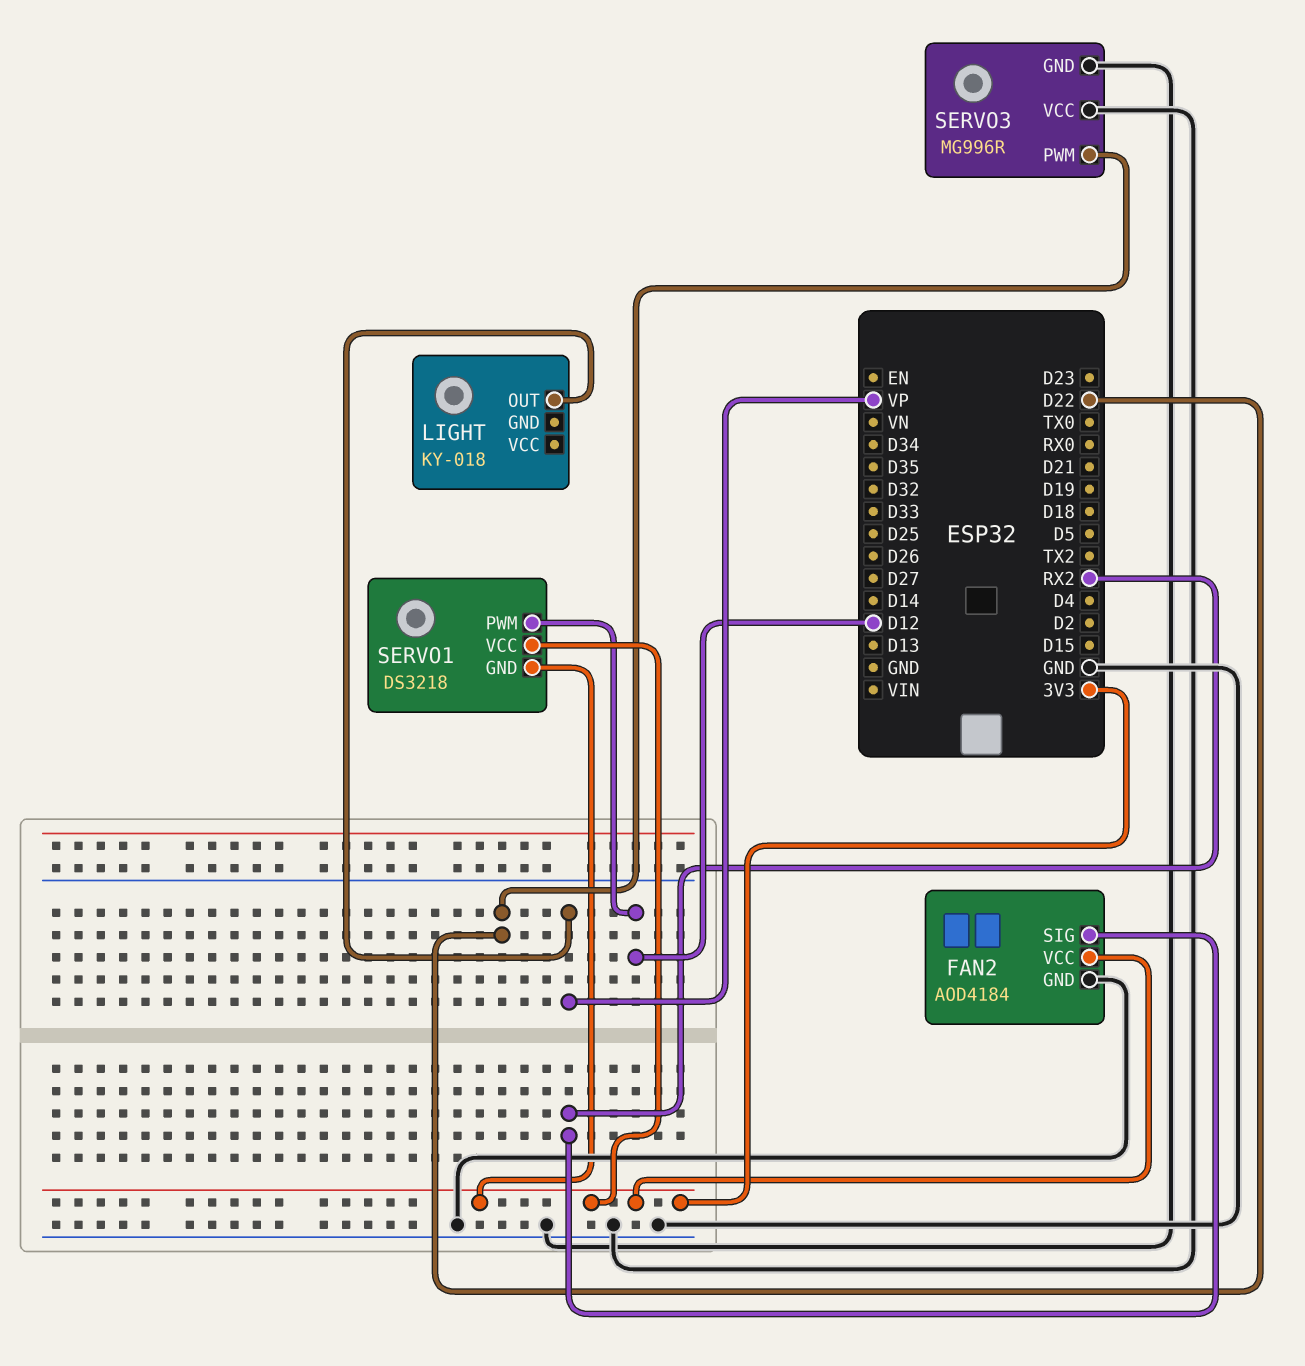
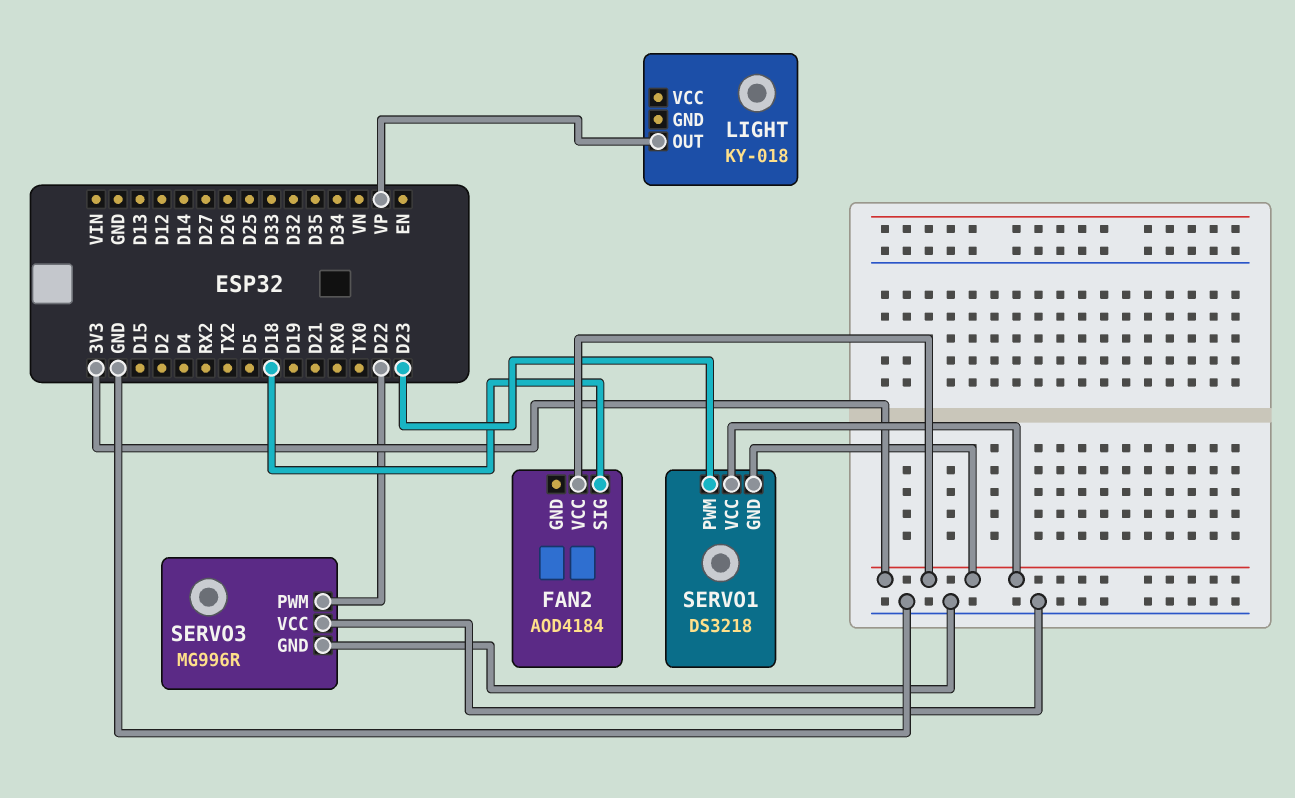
FAN2 pin GND: GND -> none
FAN2 pin SIG: RX2 -> D18
SERVO1 pin PWM: D12 -> D23

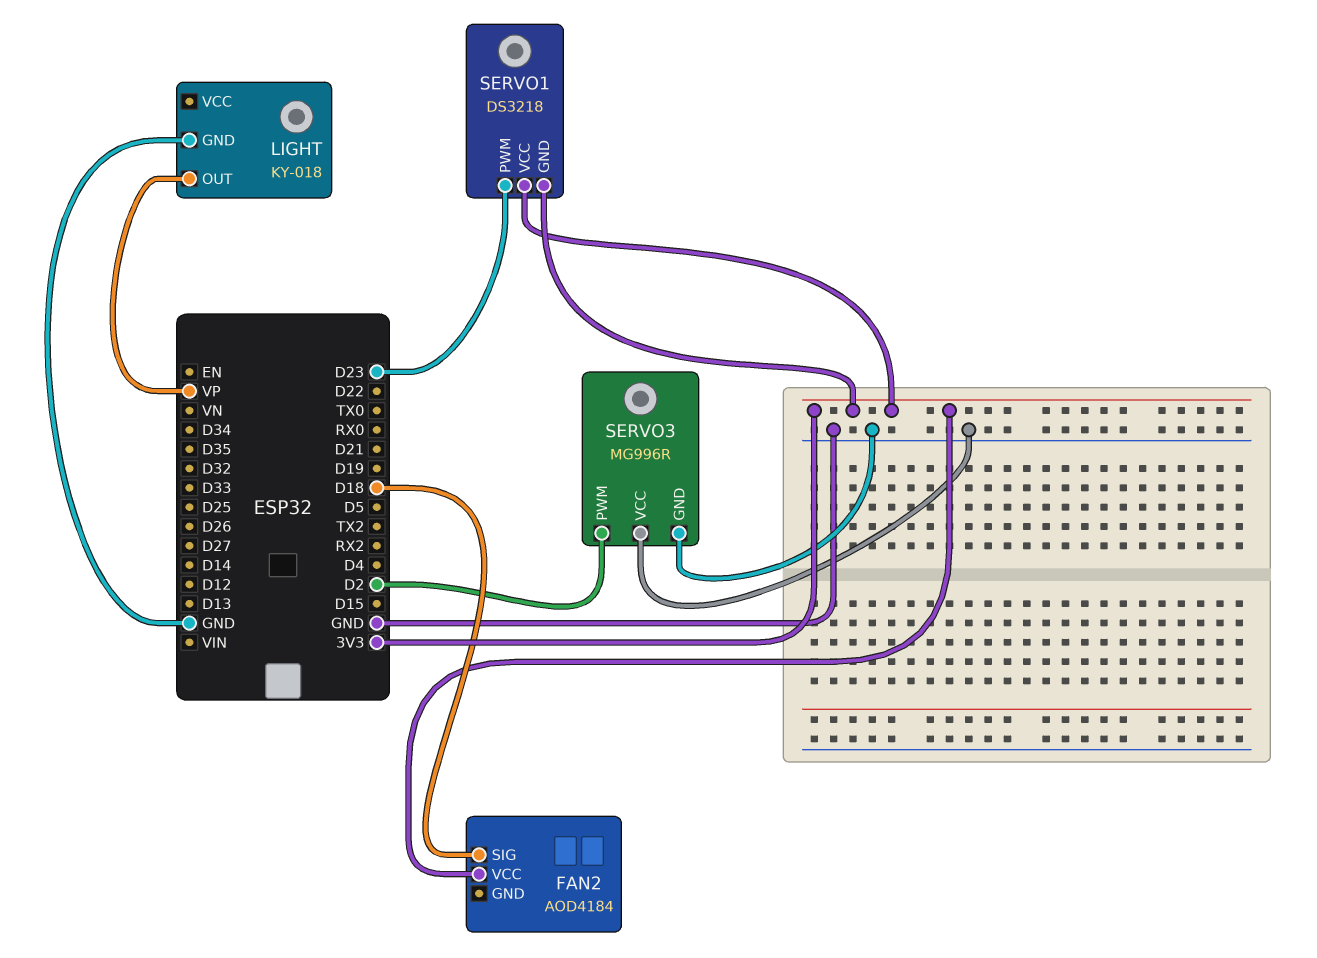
LIGHT pin GND: none -> GND
SERVO3 pin PWM: D22 -> D2

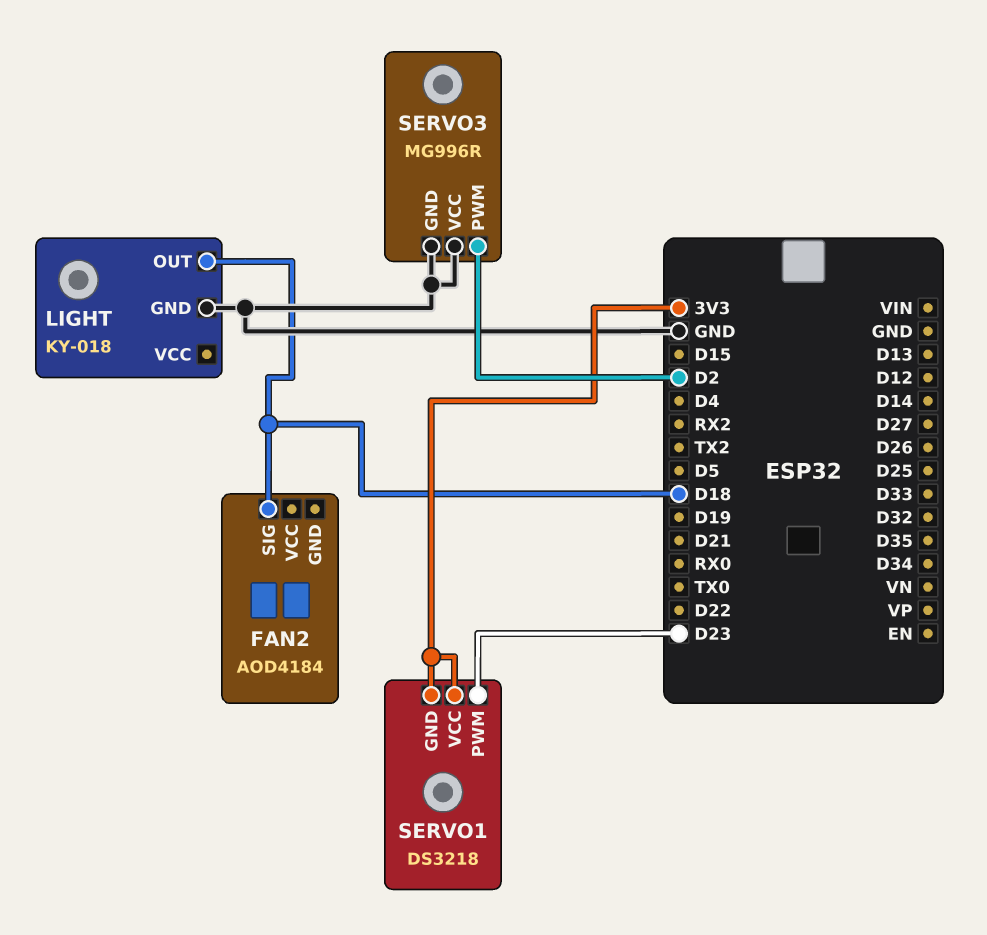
FAN2 pin VCC: 3V3 -> none
LIGHT pin OUT: VP -> D18

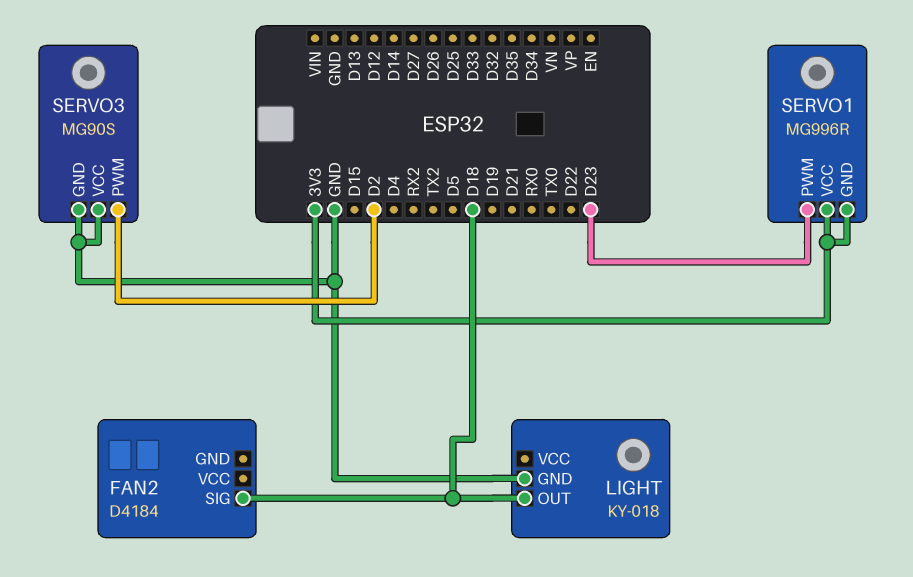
FAN2: AOD4184 -> D4184
SERVO1: DS3218 -> MG996R
SERVO3: MG996R -> MG90S

